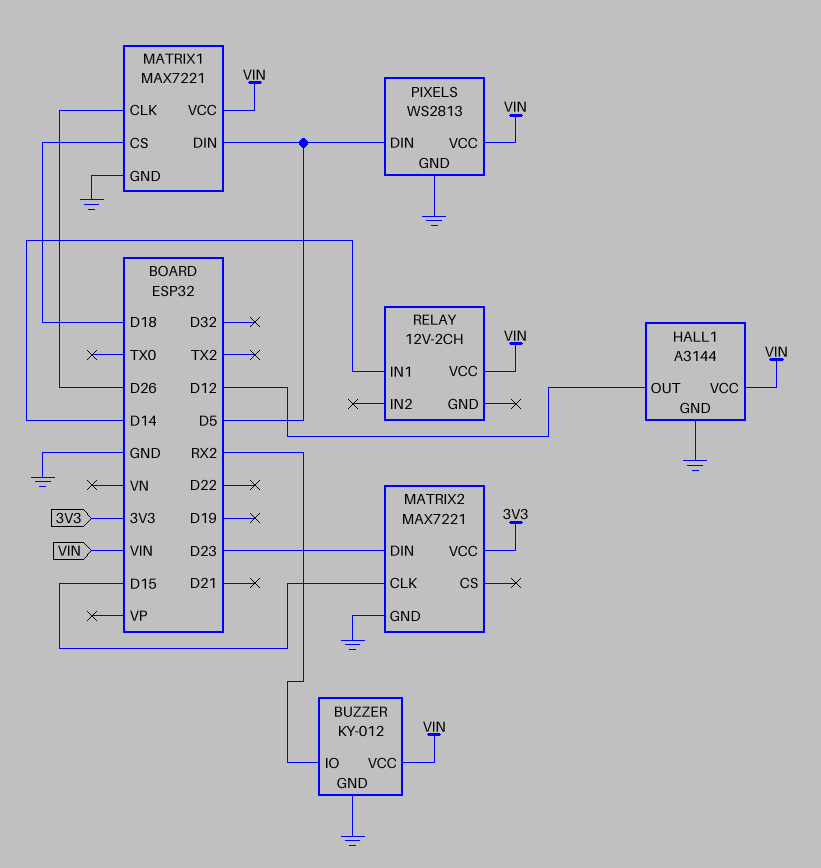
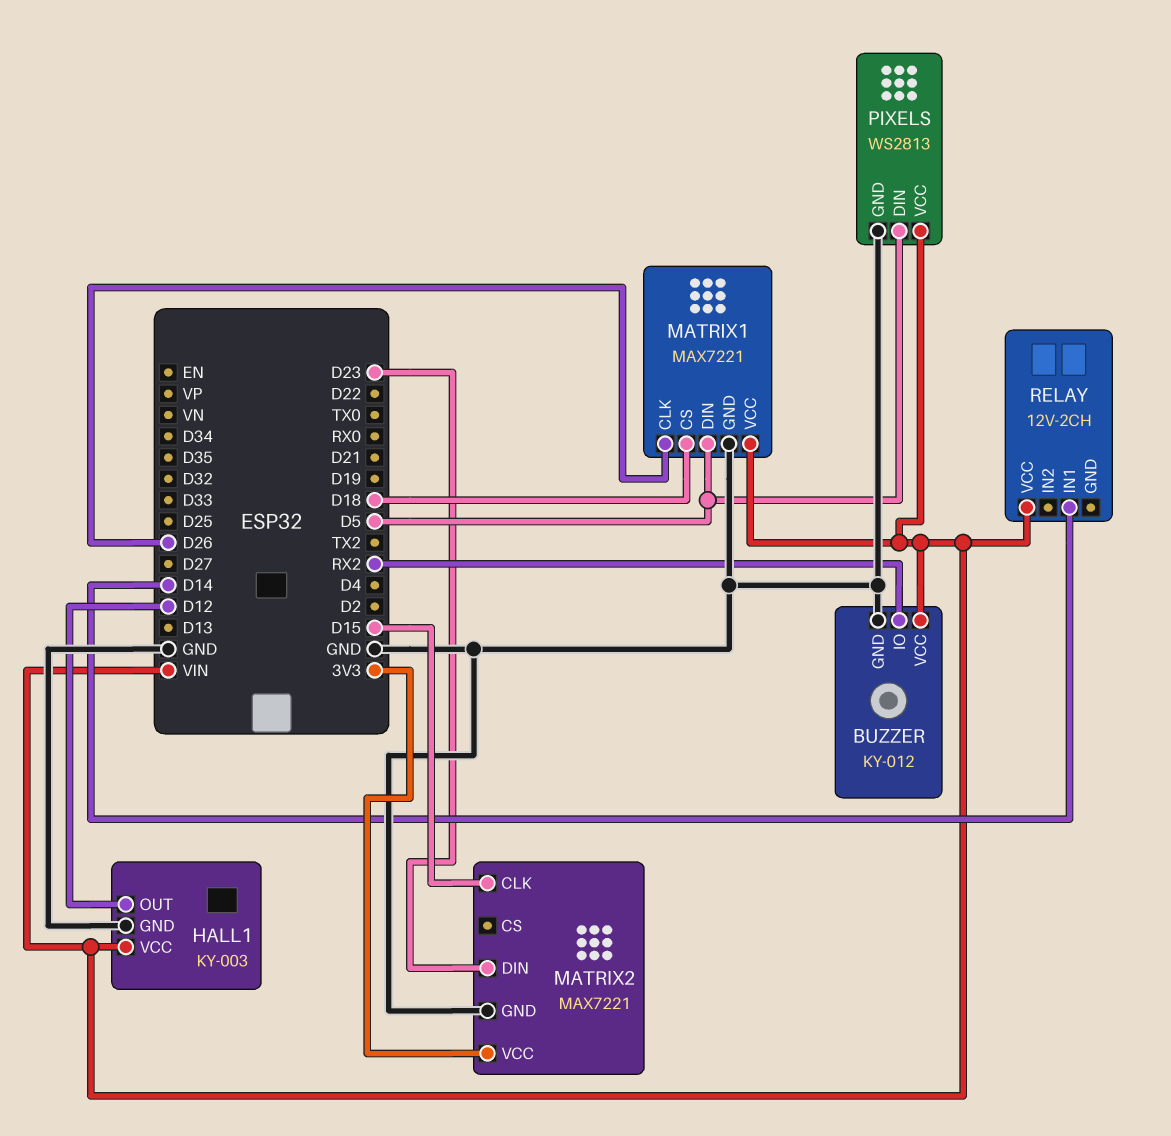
HALL1: A3144 -> KY-003

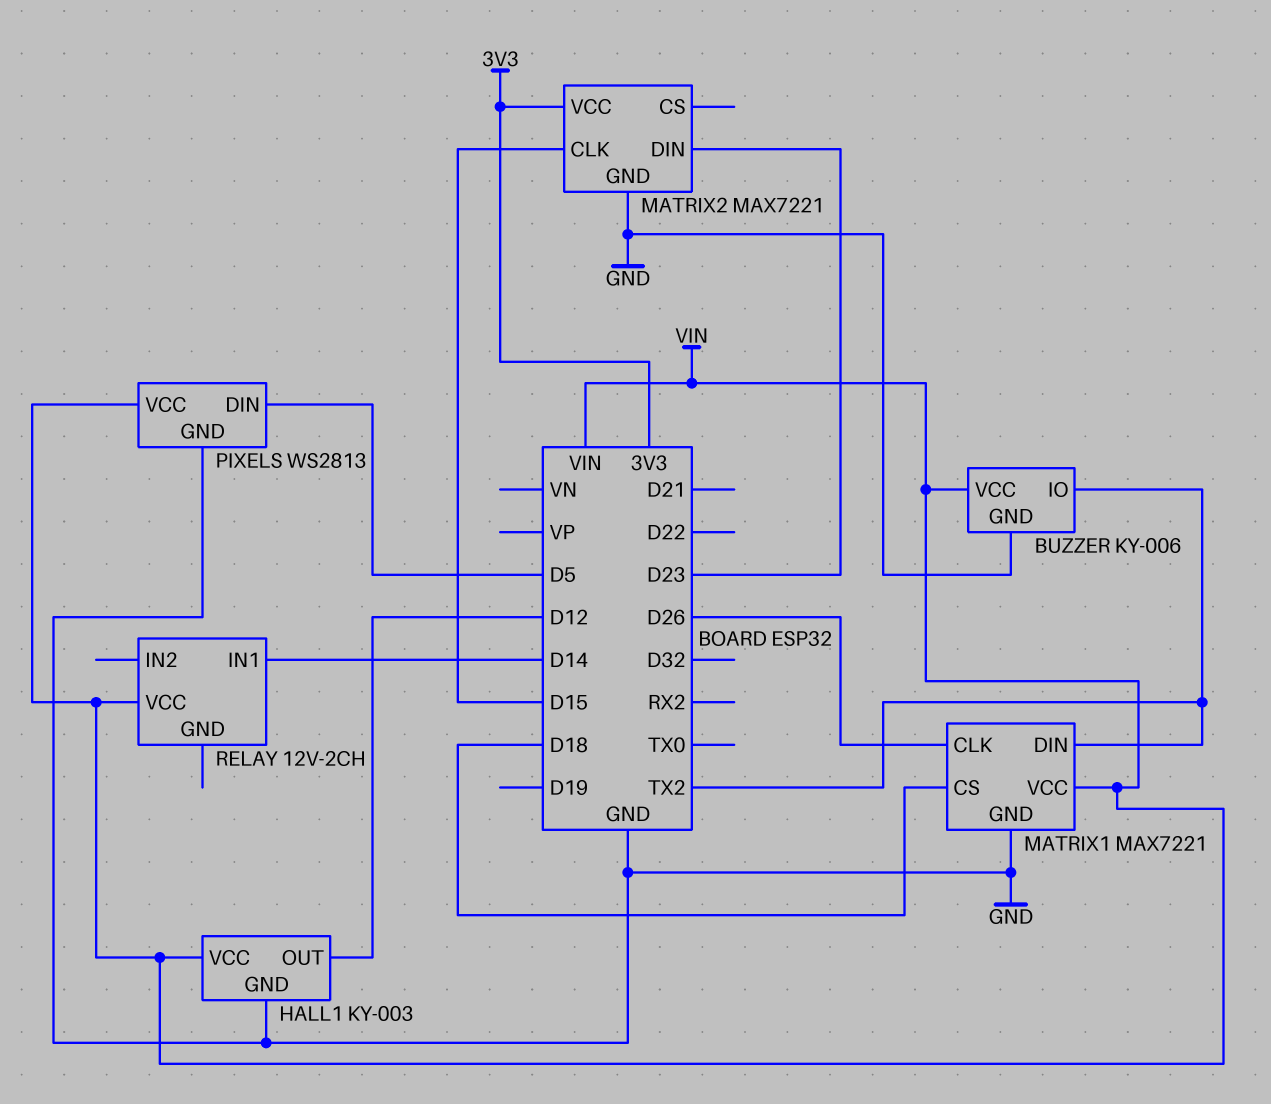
BUZZER: KY-012 -> KY-006
BUZZER pin IO: RX2 -> TX2
MATRIX1 pin DIN: D5 -> TX2

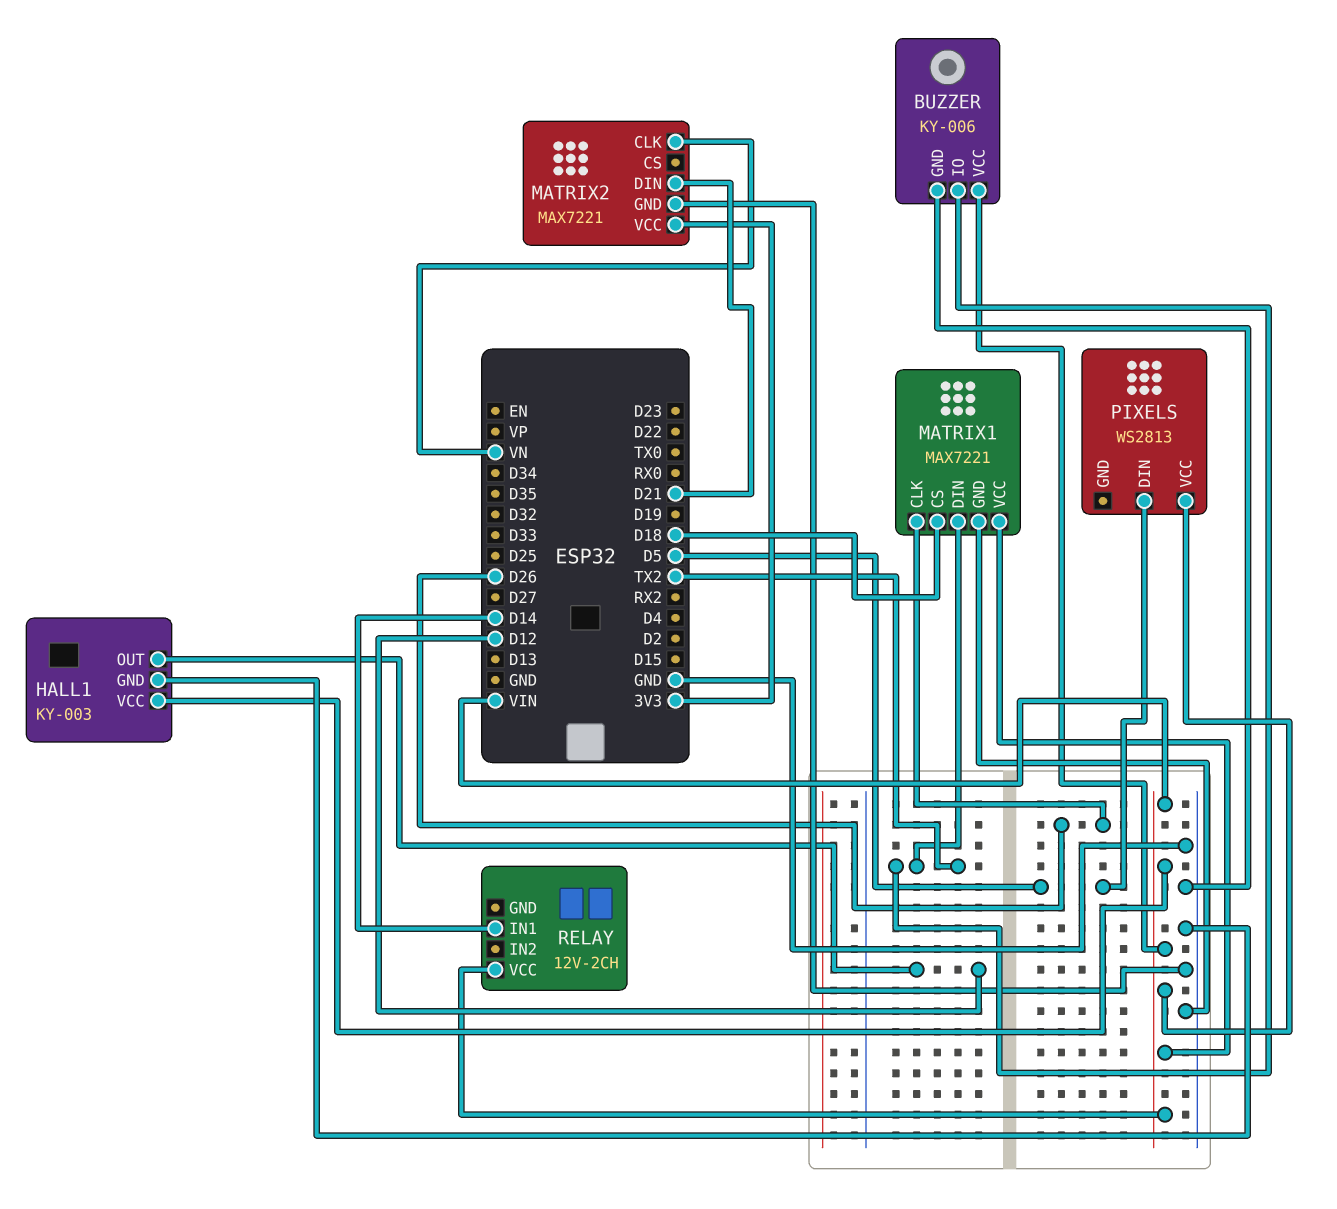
MATRIX2 pin CLK: D15 -> VN
MATRIX2 pin DIN: D23 -> D21
PIXELS pin GND: GND -> none

